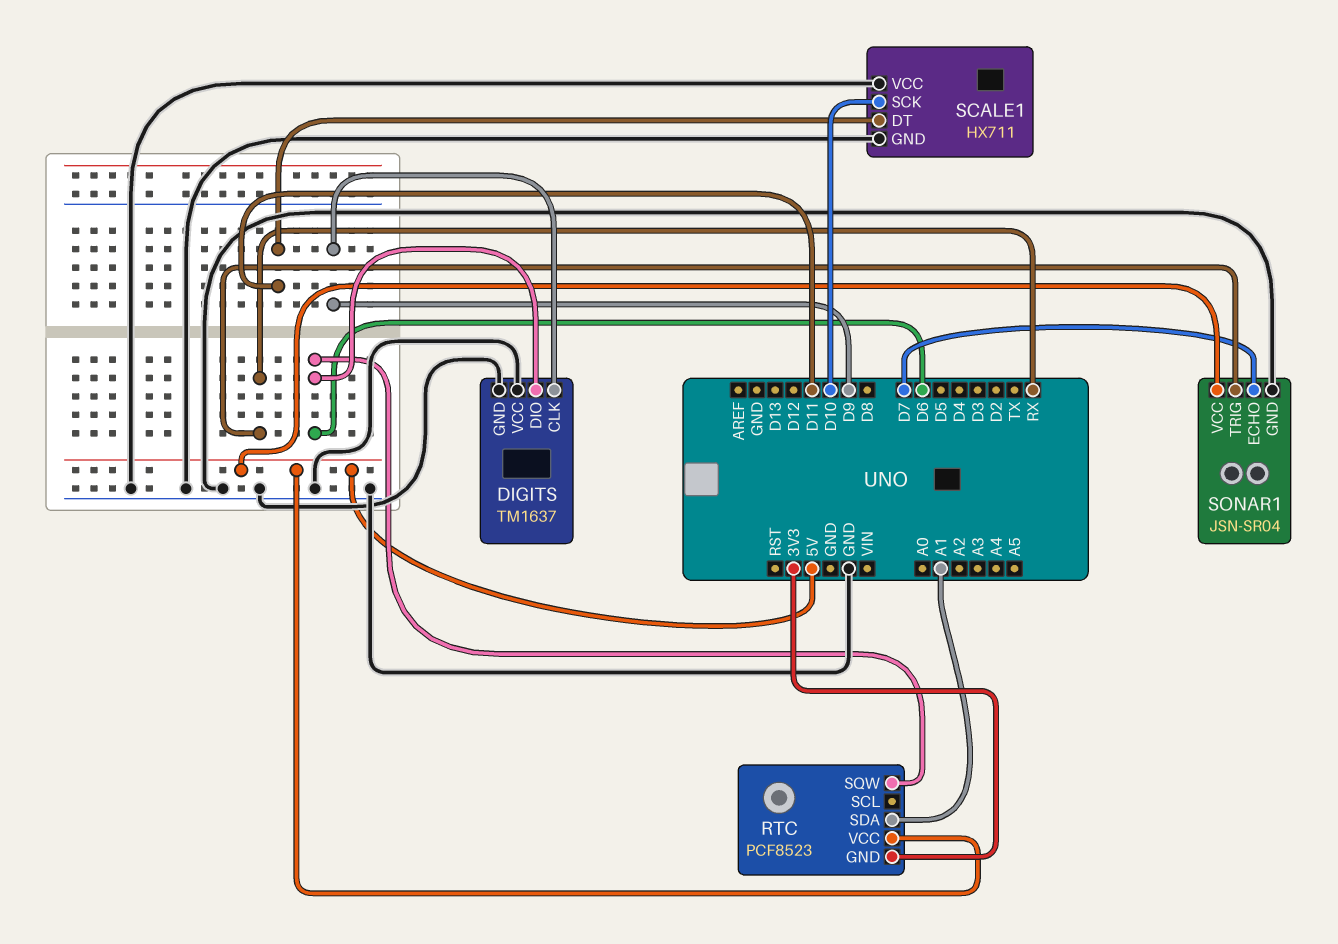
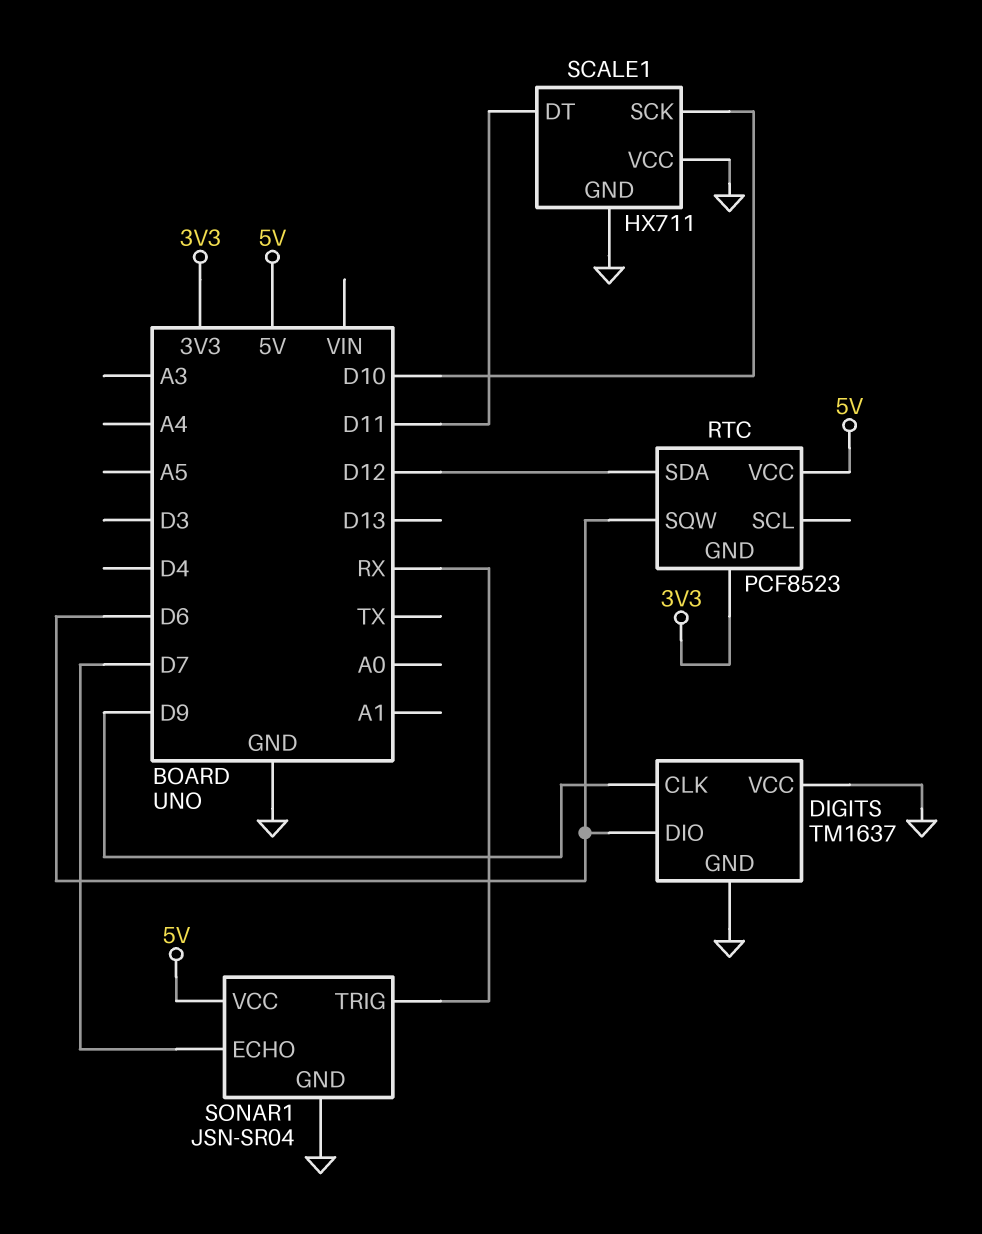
RTC pin SDA: A1 -> D12

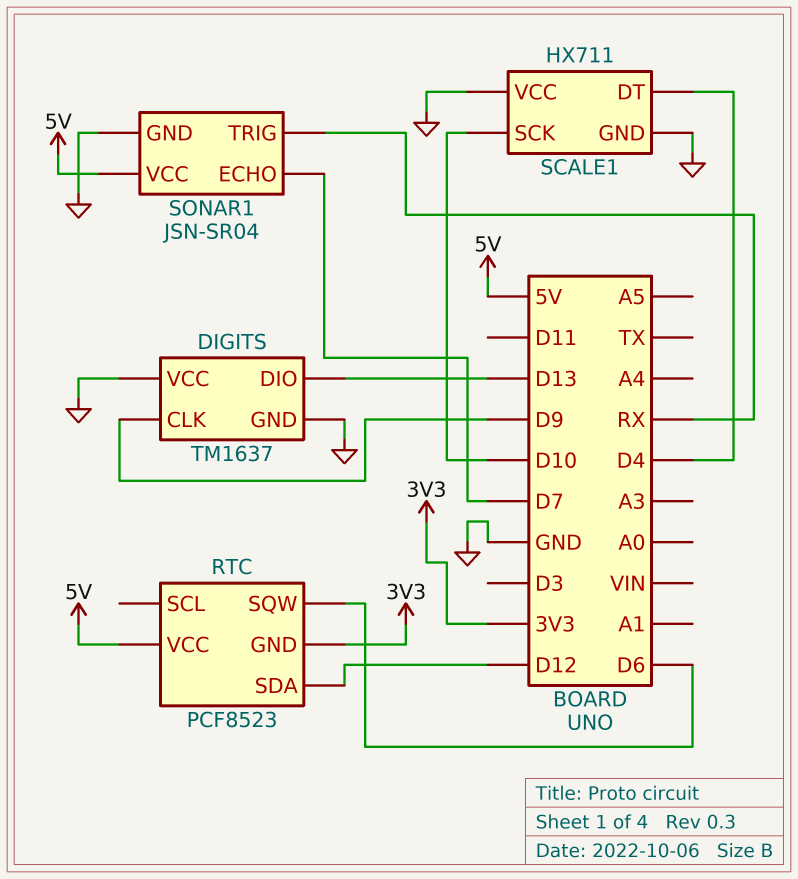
DIGITS pin DIO: D6 -> D13
SCALE1 pin DT: D11 -> D4

